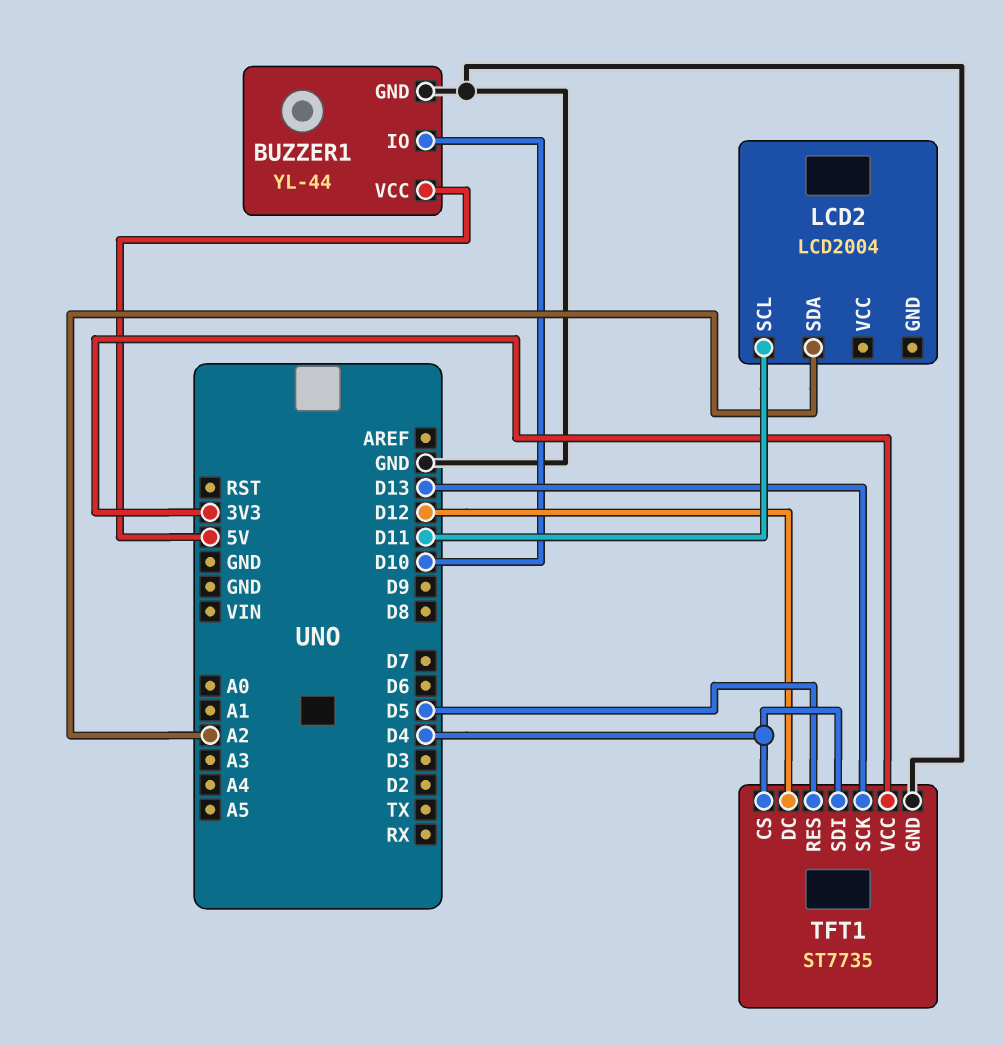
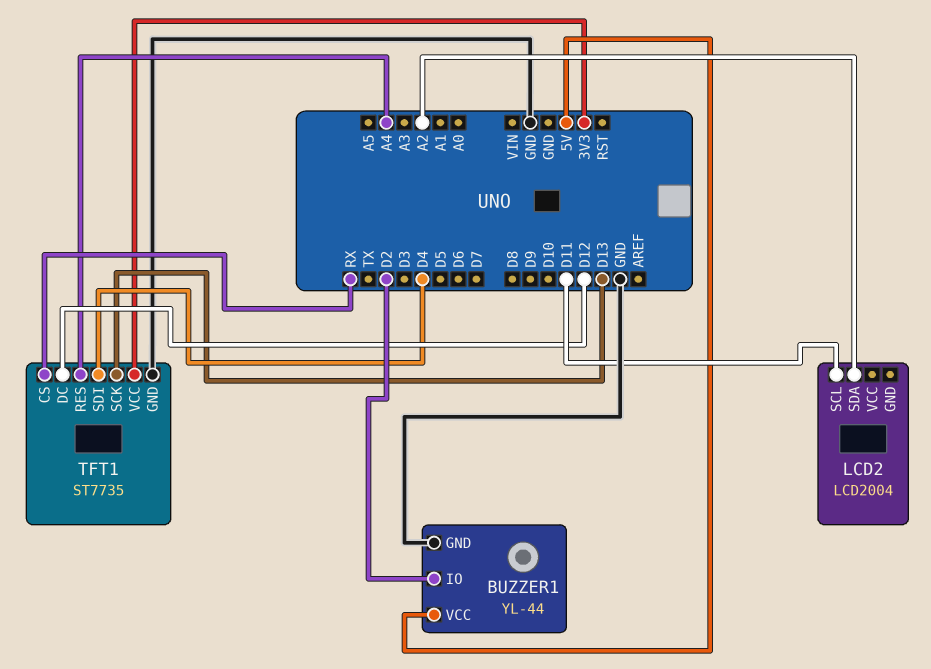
BUZZER1 pin IO: D10 -> D2
TFT1 pin CS: D4 -> RX
TFT1 pin RES: D5 -> A4

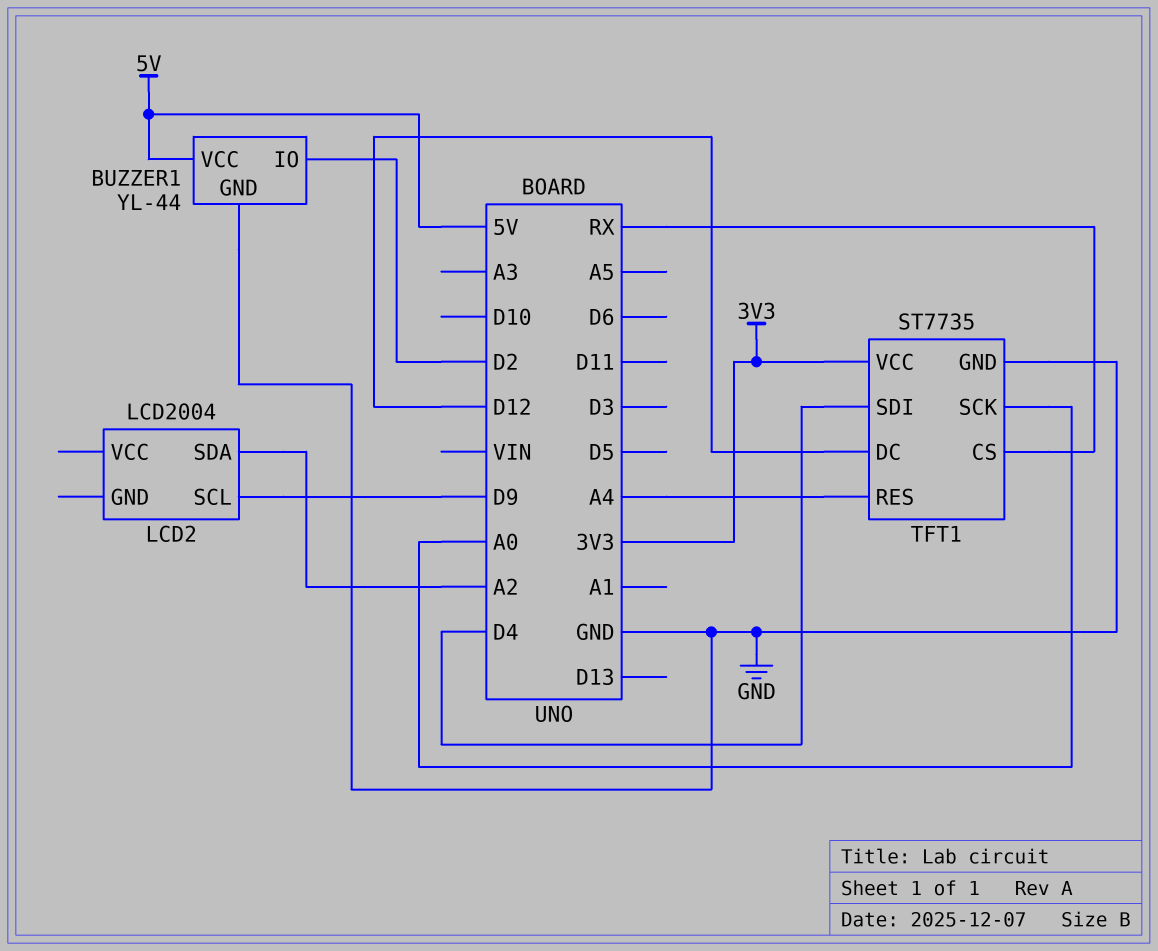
LCD2 pin SCL: D11 -> D9
TFT1 pin SCK: D13 -> A0

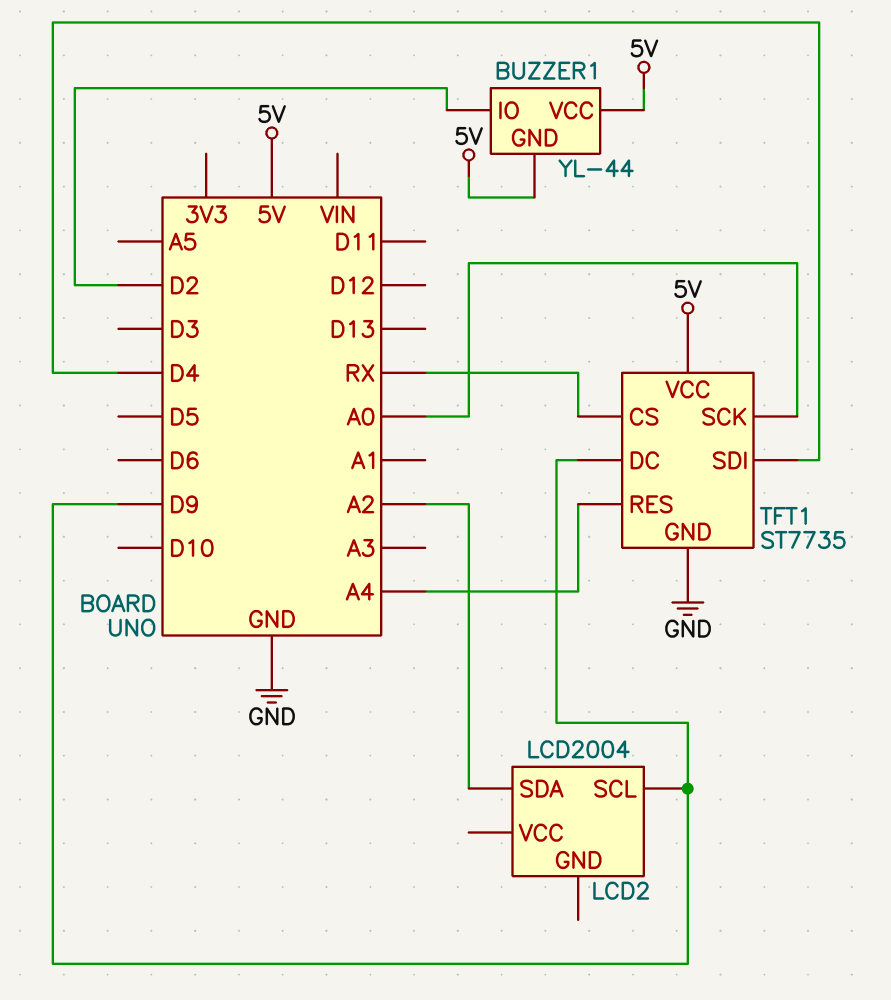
BUZZER1 pin GND: GND -> 5V
TFT1 pin DC: D12 -> D9
TFT1 pin VCC: 3V3 -> 5V

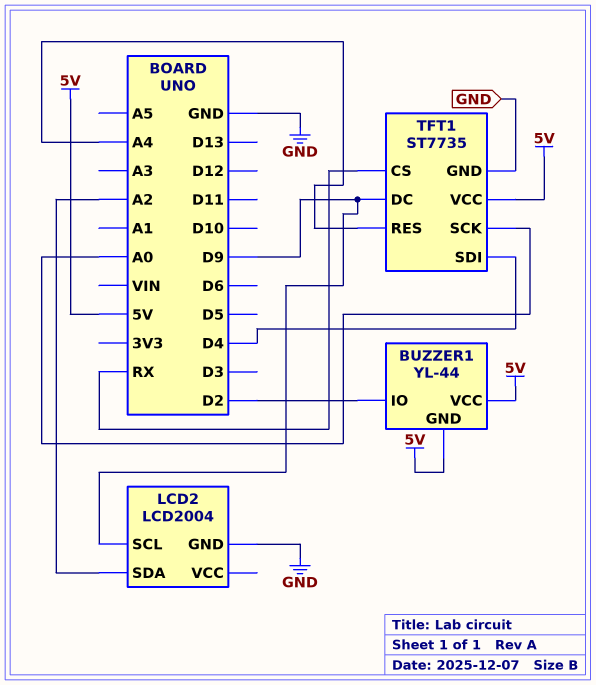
LCD2 pin GND: none -> GND

